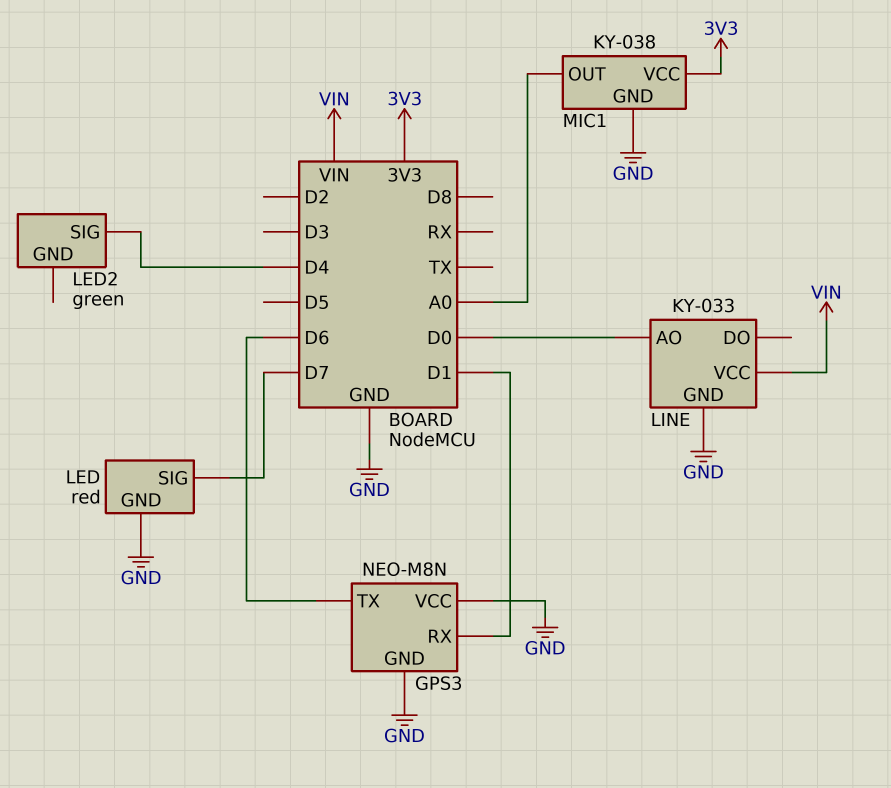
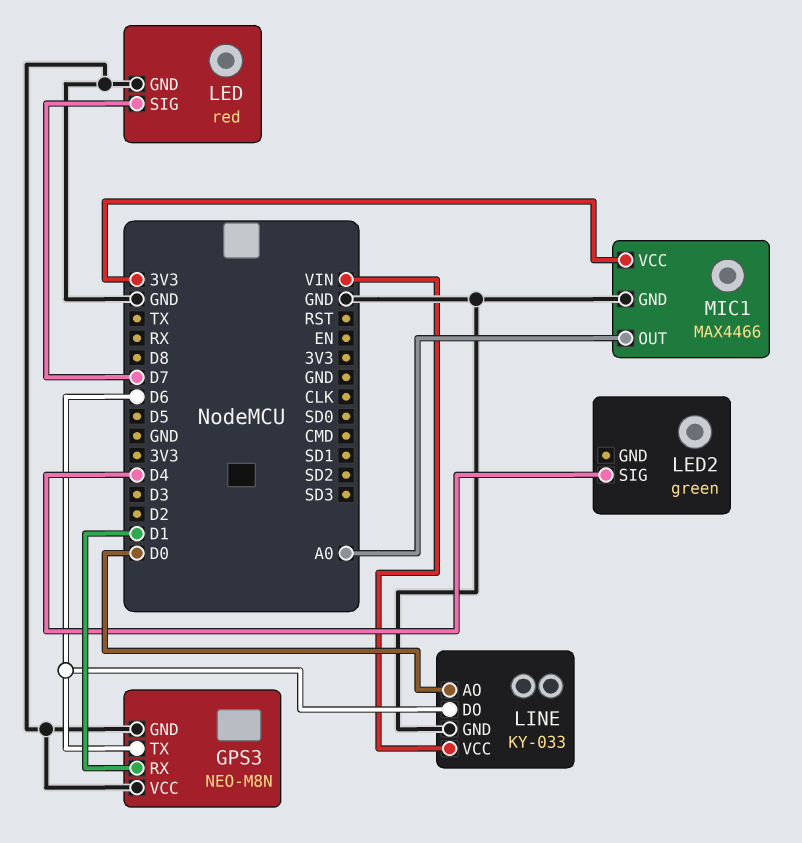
LINE pin DO: none -> D6
MIC1: KY-038 -> MAX4466

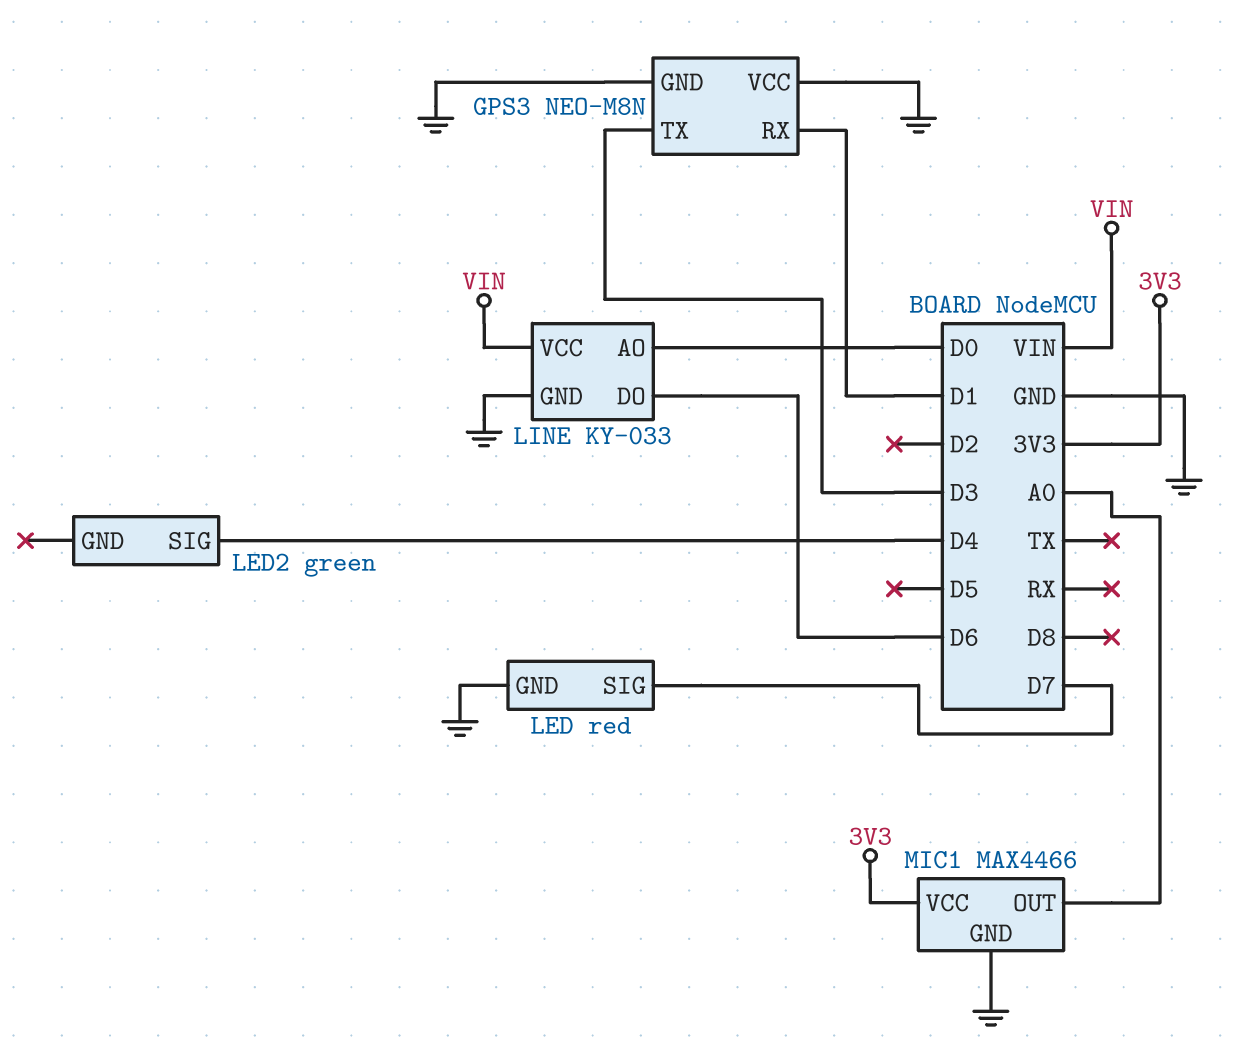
GPS3 pin TX: D6 -> D3

